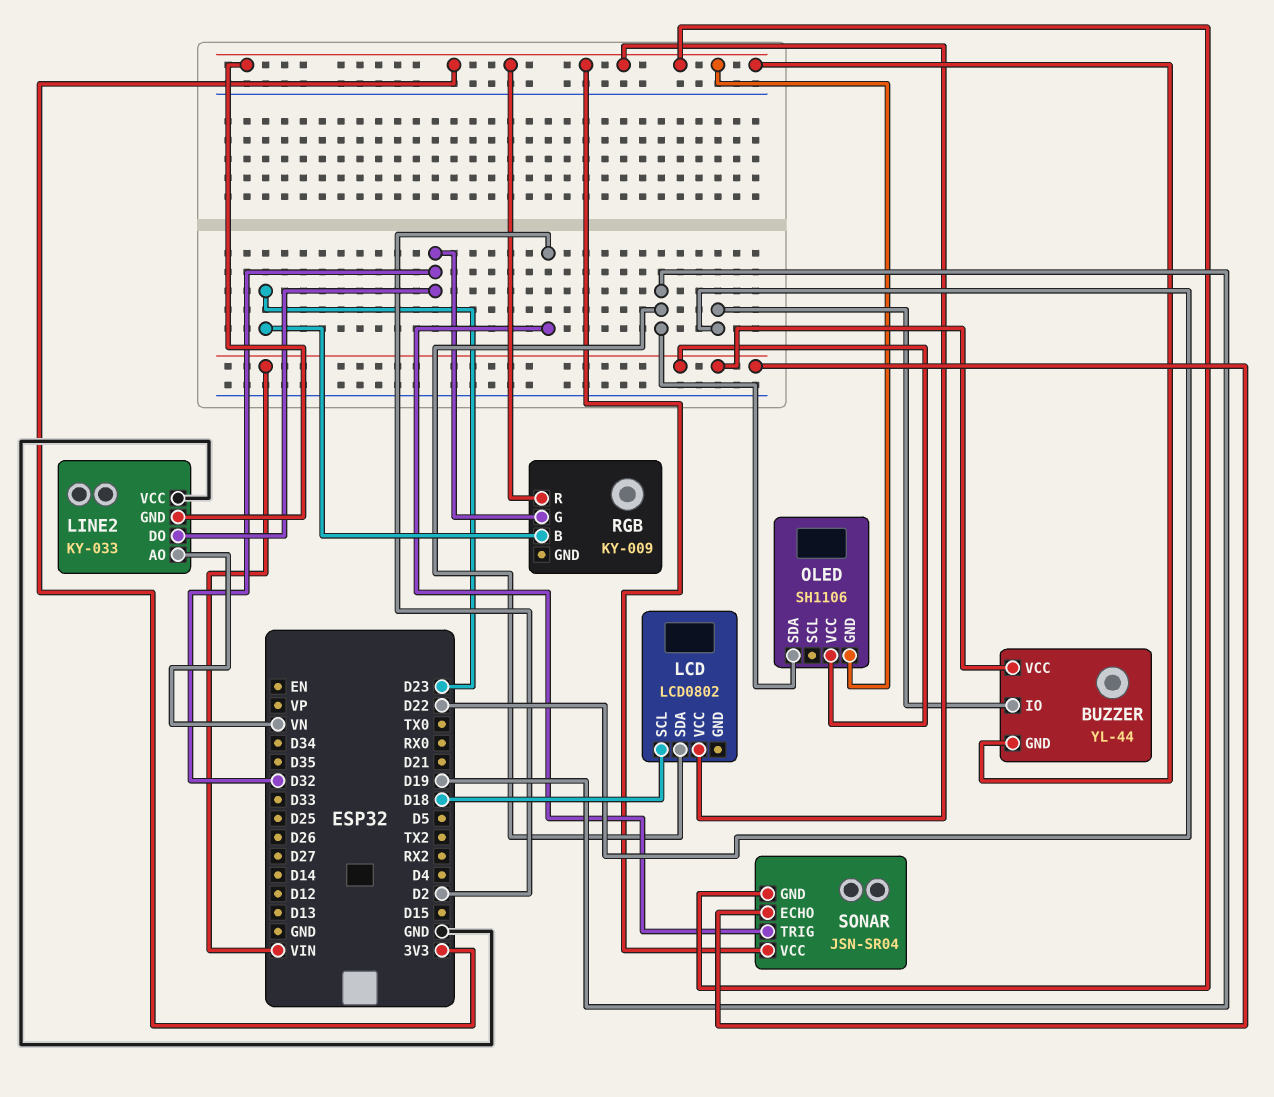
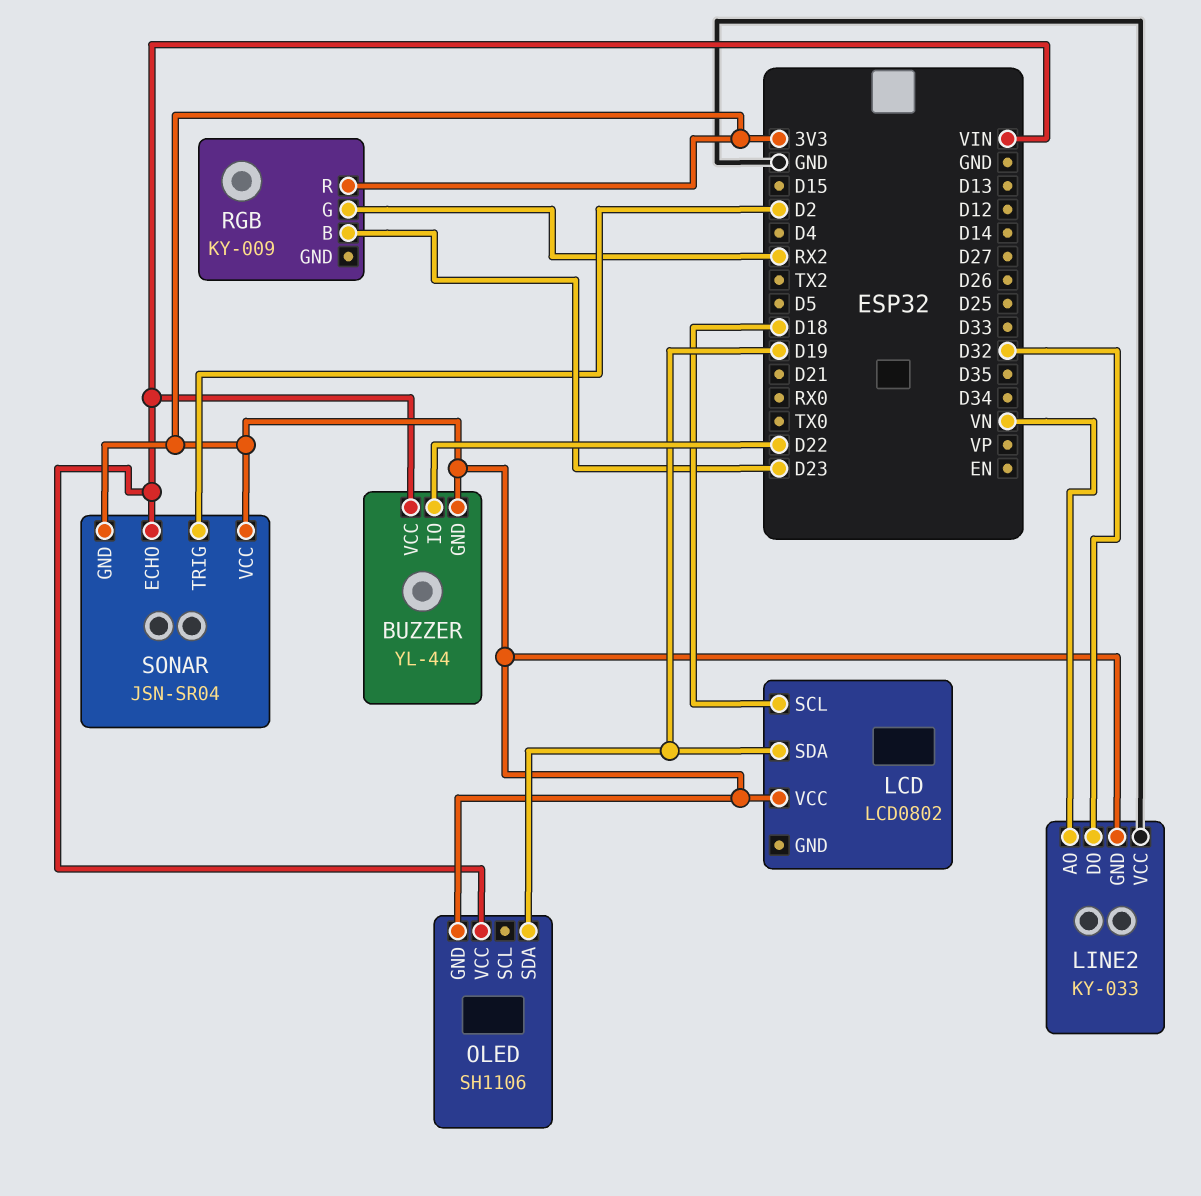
RGB pin G: D32 -> RX2

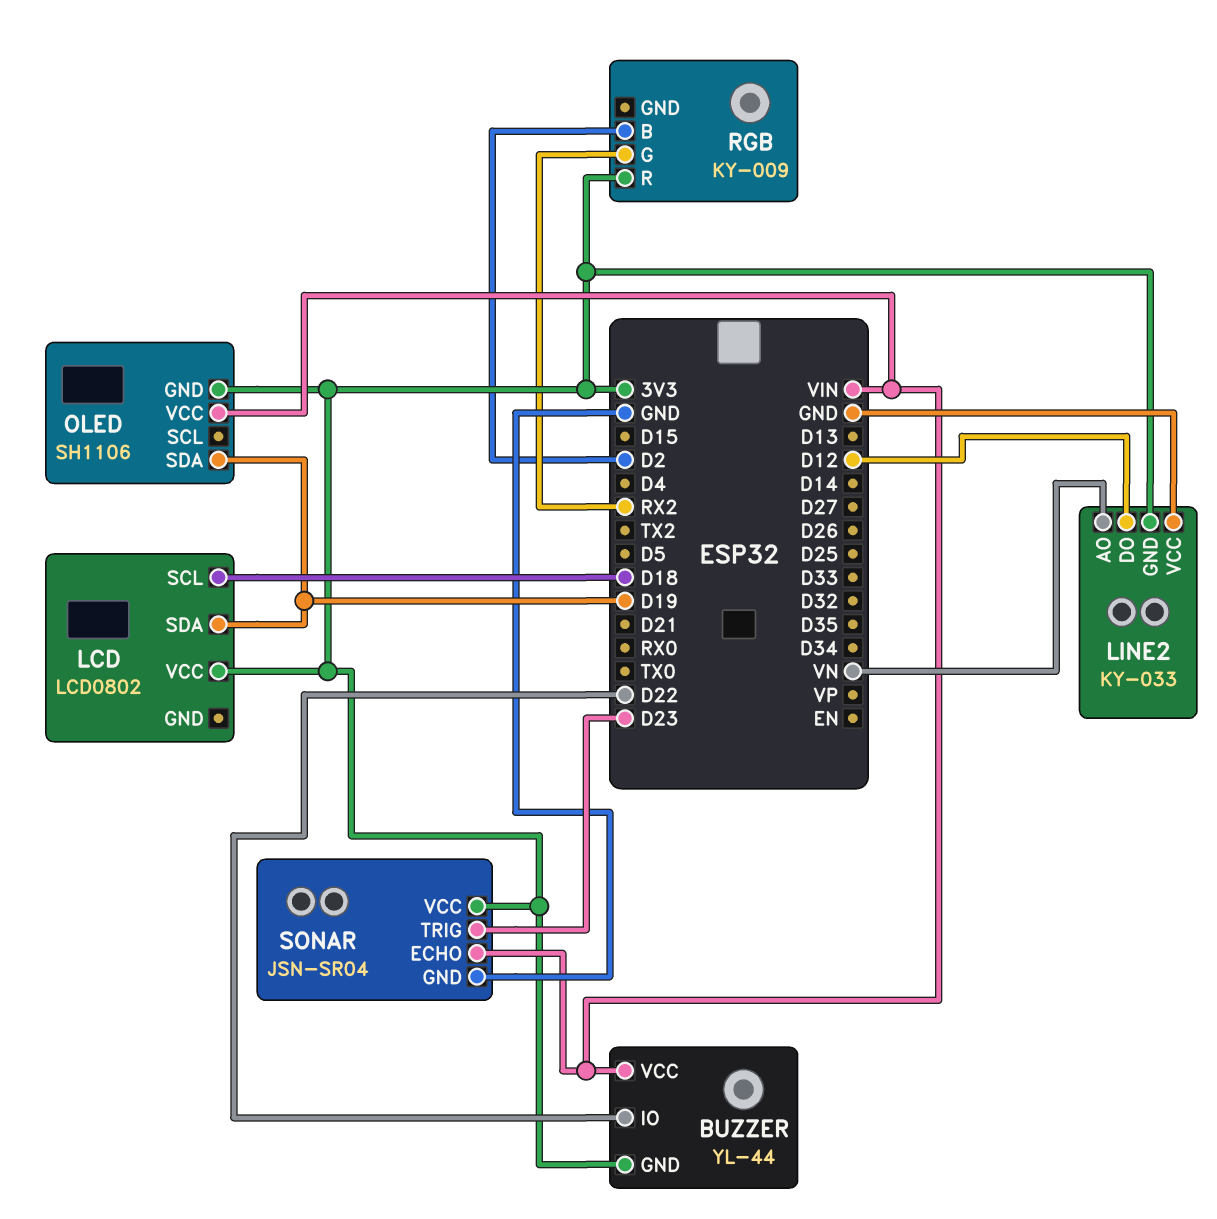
LINE2 pin DO: D32 -> D12
RGB pin B: D23 -> D2
SONAR pin GND: 3V3 -> GND
SONAR pin TRIG: D2 -> D23

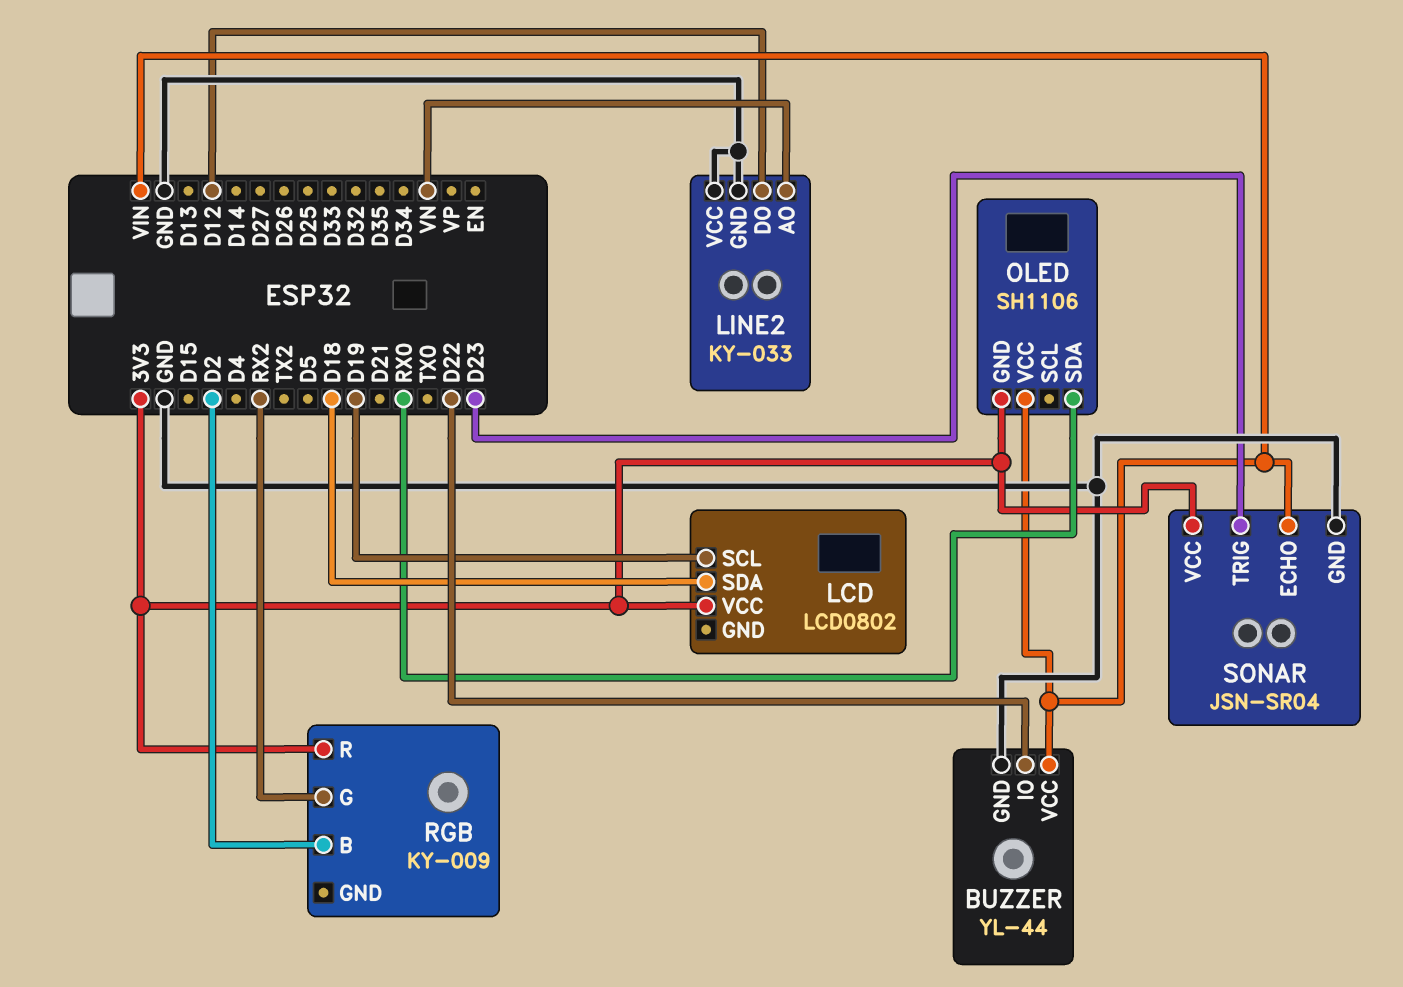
BUZZER pin GND: 3V3 -> GND
LCD pin SCL: D18 -> D19
LCD pin SDA: D19 -> D18
LINE2 pin GND: 3V3 -> GND
OLED pin SDA: D19 -> RX0

